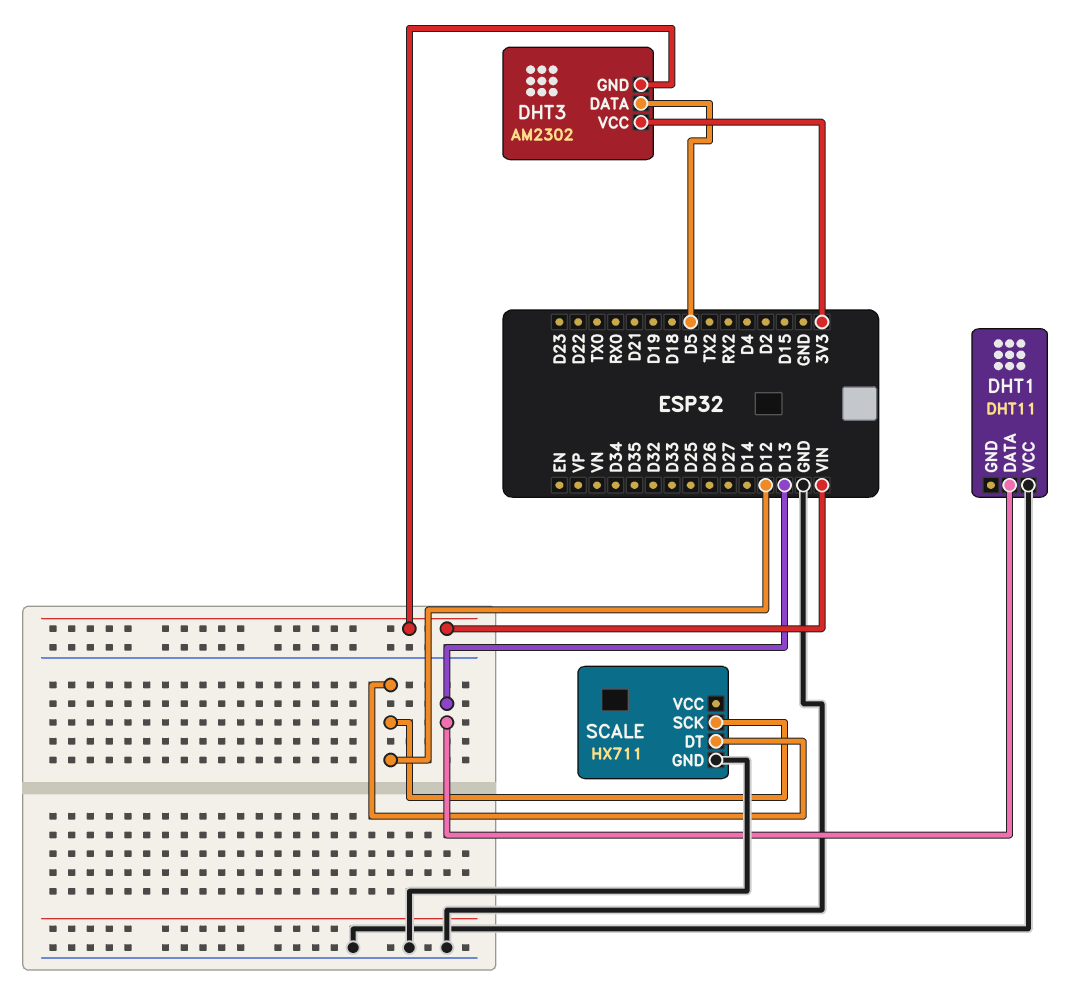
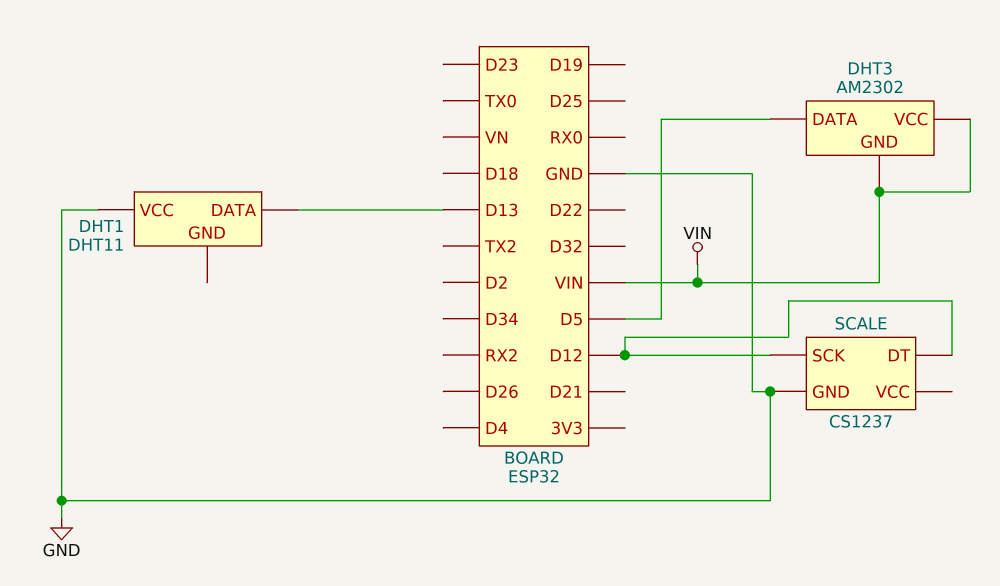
DHT3 pin VCC: 3V3 -> VIN
SCALE: HX711 -> CS1237

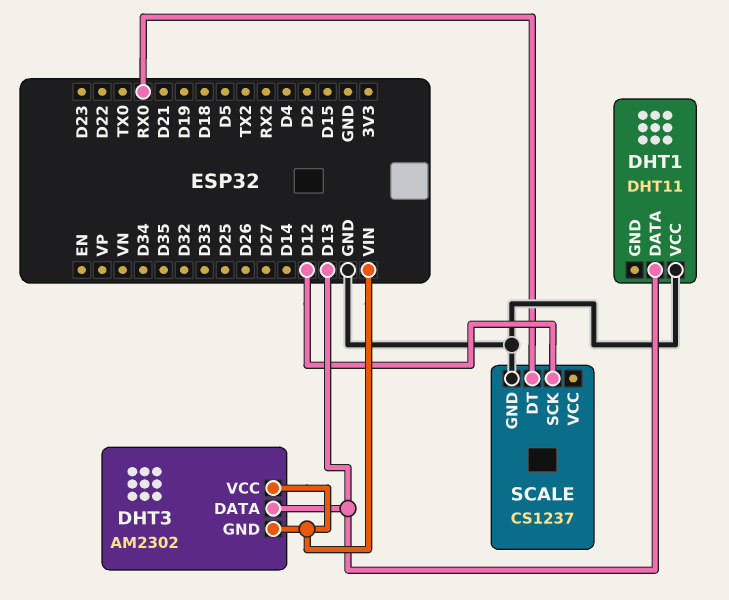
DHT3 pin DATA: D5 -> D13
SCALE pin DT: D12 -> RX0

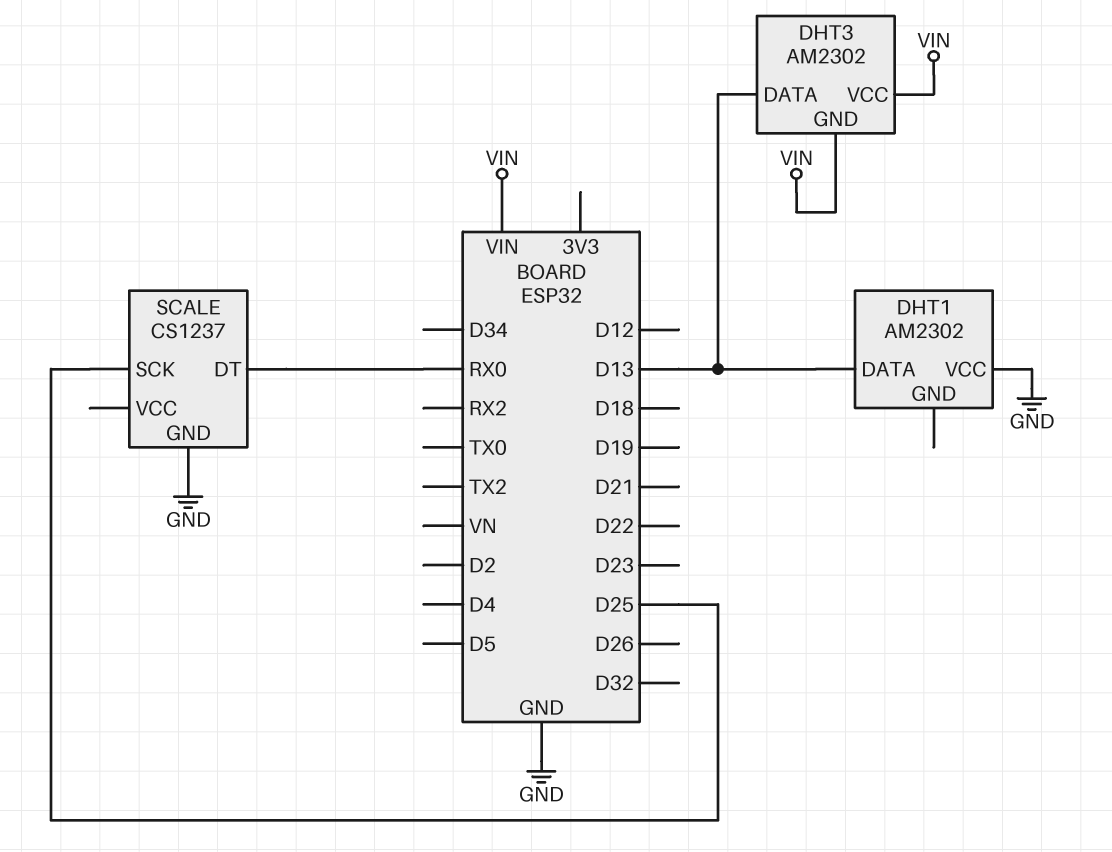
DHT1: DHT11 -> AM2302
SCALE pin SCK: D12 -> D25

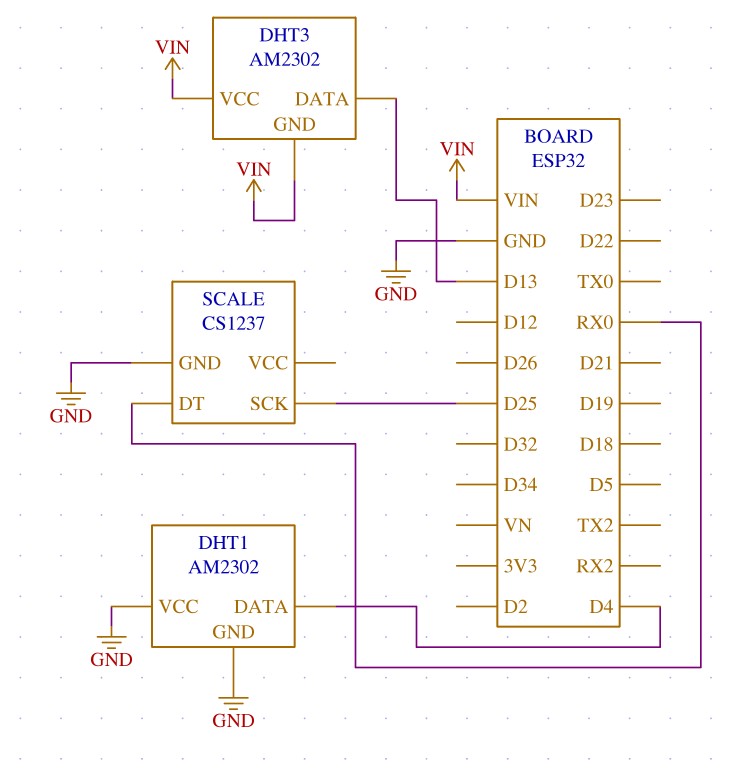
DHT1 pin DATA: D13 -> D4
DHT1 pin GND: none -> GND

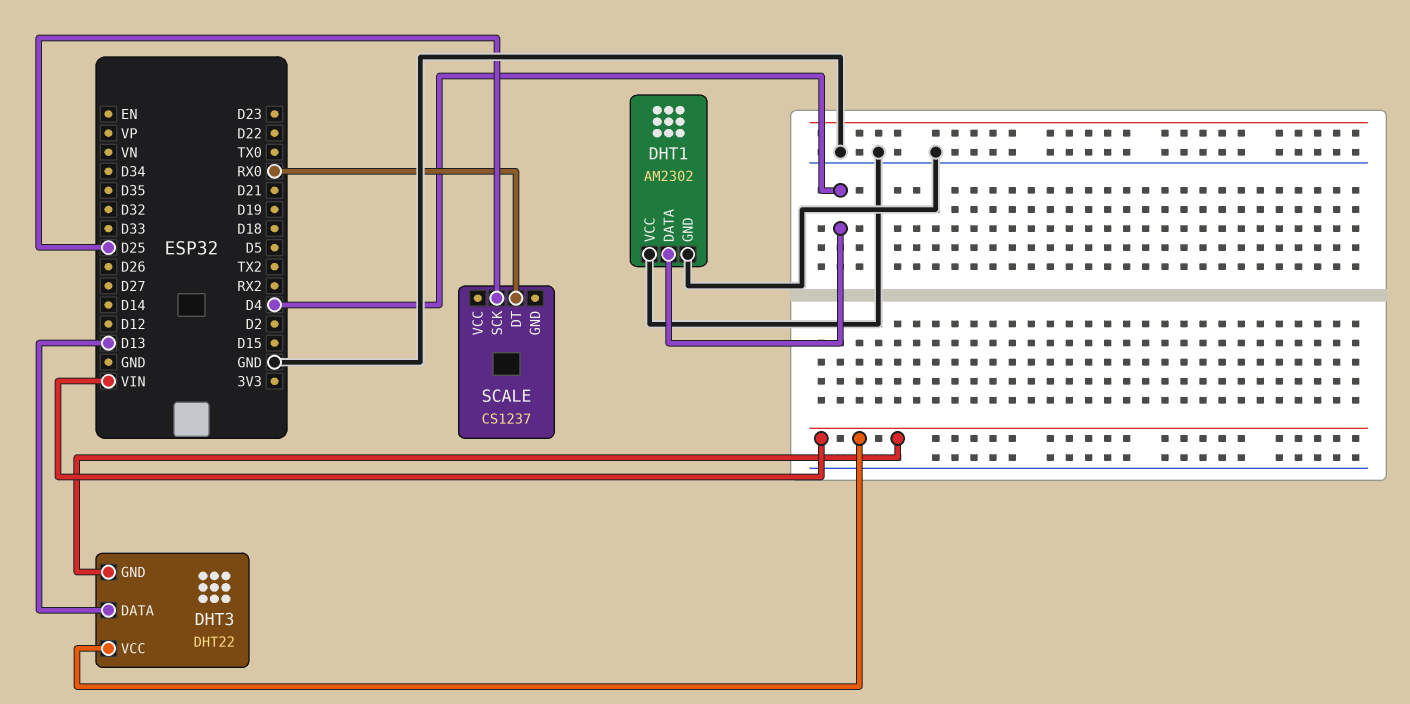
DHT3: AM2302 -> DHT22
SCALE pin GND: GND -> none

